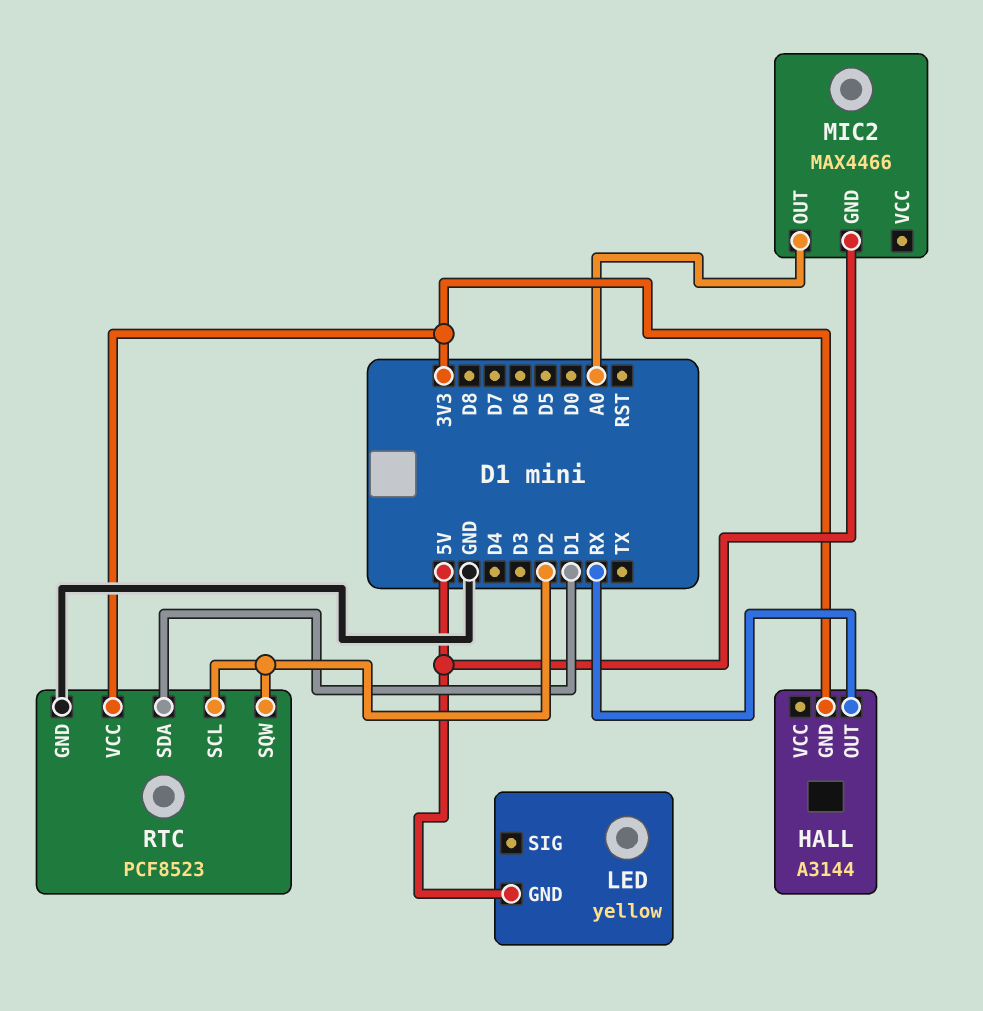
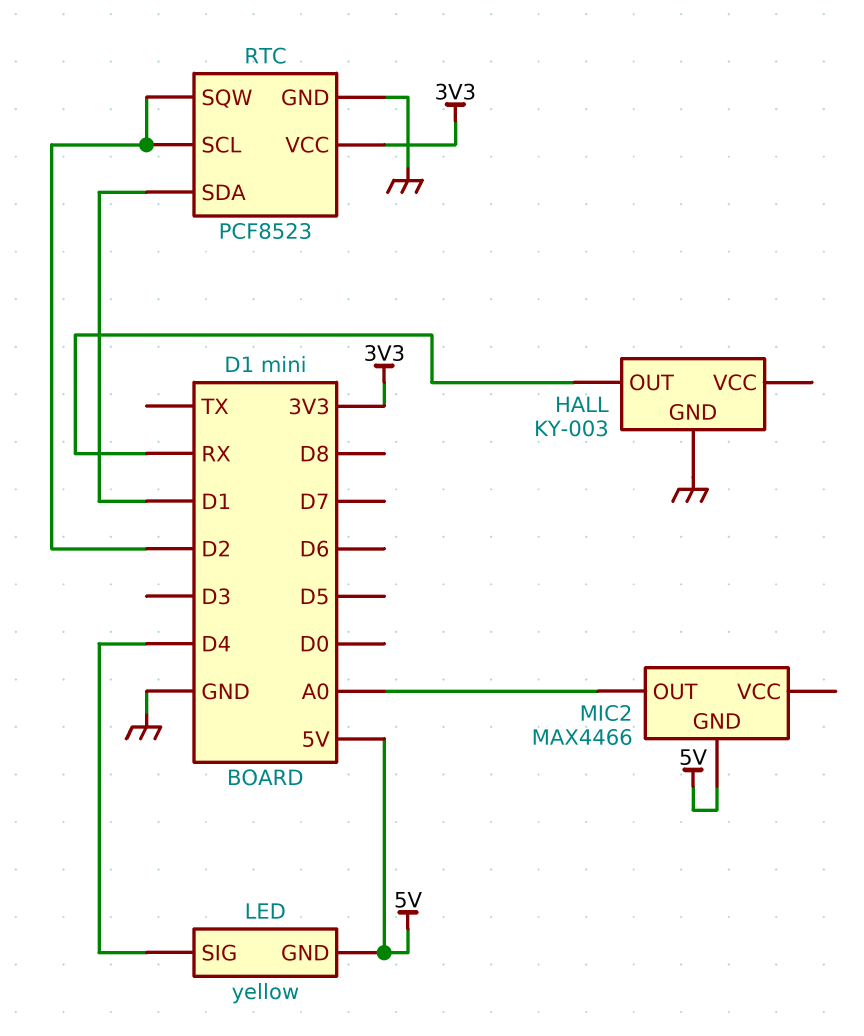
HALL: A3144 -> KY-003
HALL pin GND: 3V3 -> GND
LED pin SIG: none -> D4

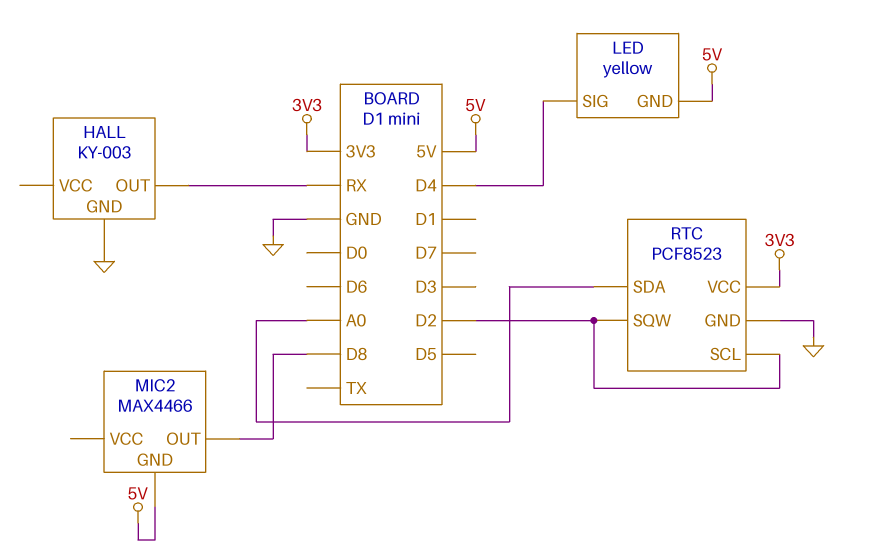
MIC2 pin OUT: A0 -> D8
RTC pin SDA: D1 -> A0

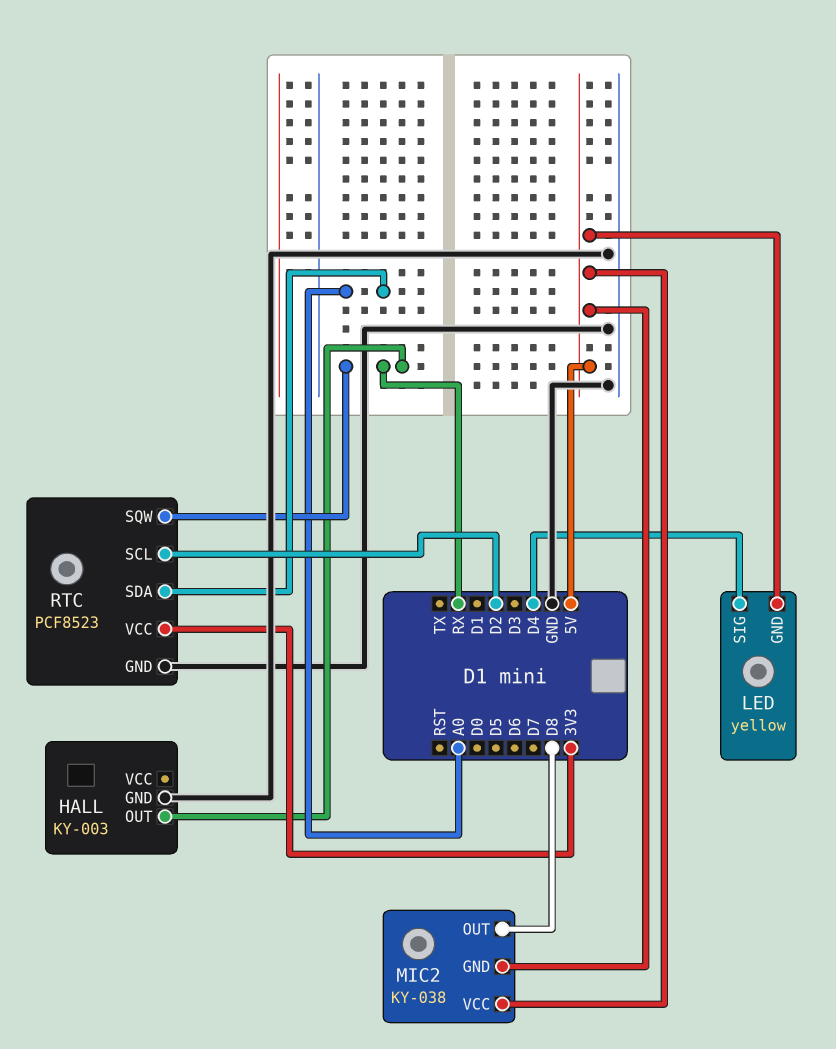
MIC2: MAX4466 -> KY-038
MIC2 pin VCC: none -> 5V
RTC pin SQW: D2 -> RX

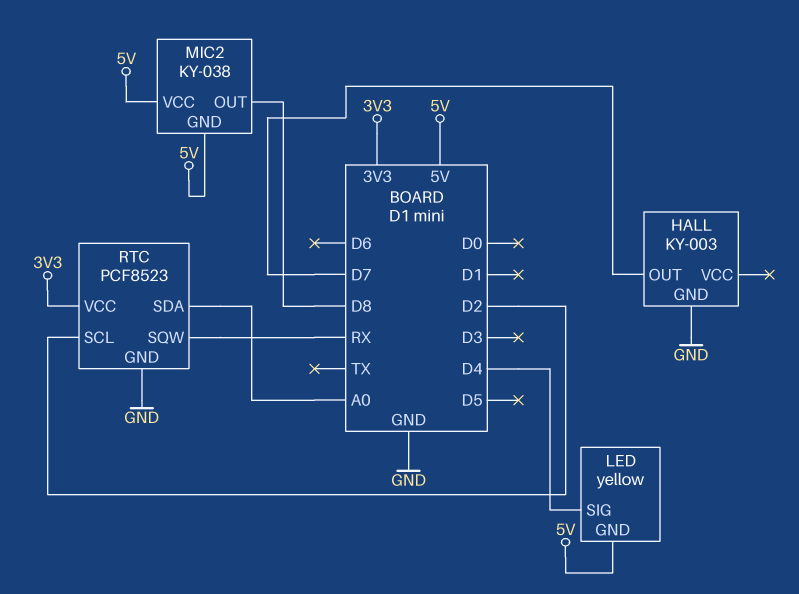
HALL pin OUT: RX -> D7

